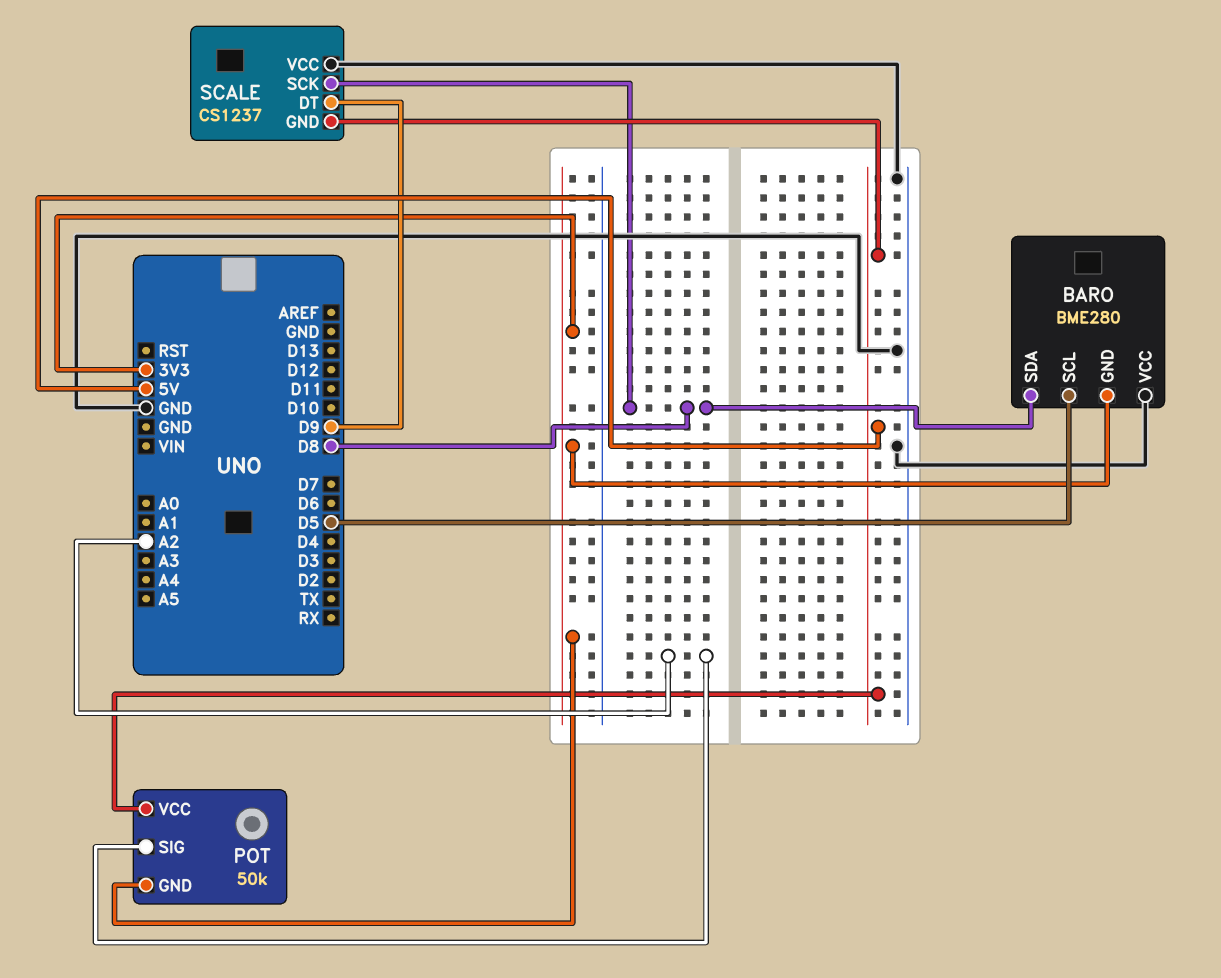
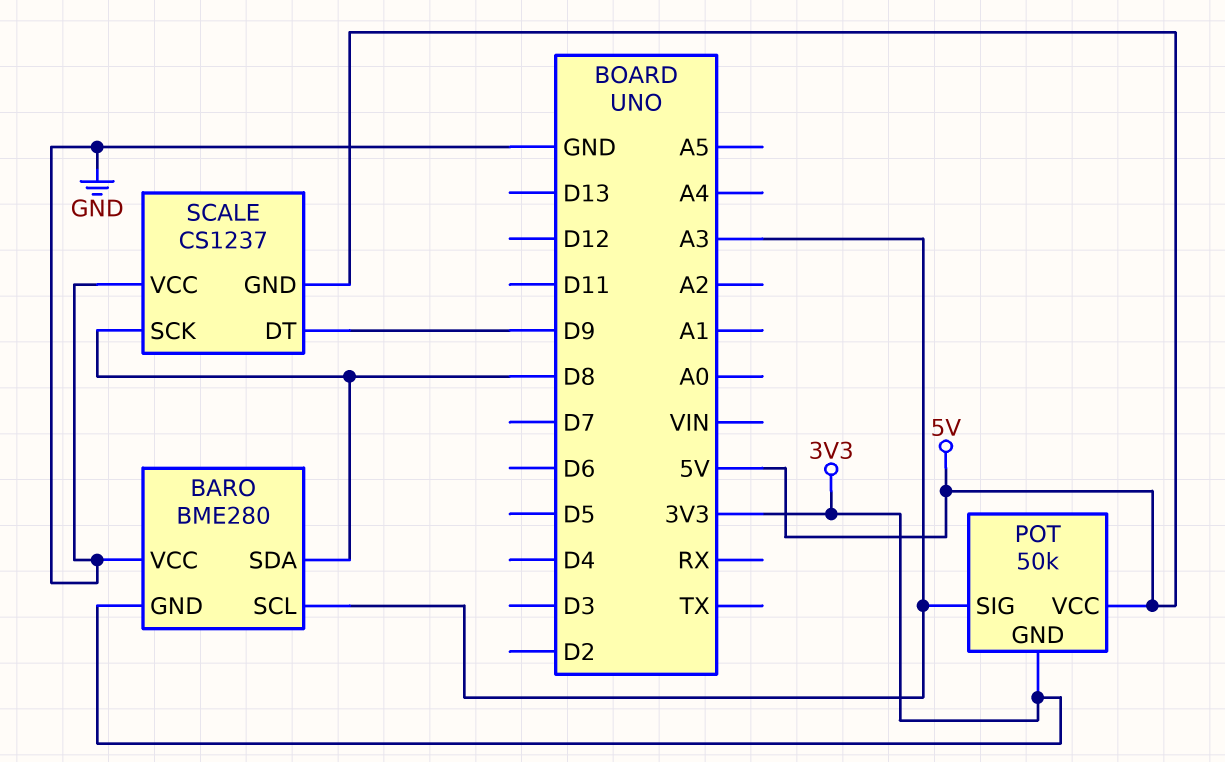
BARO pin SCL: D5 -> A3
POT pin SIG: A2 -> A3

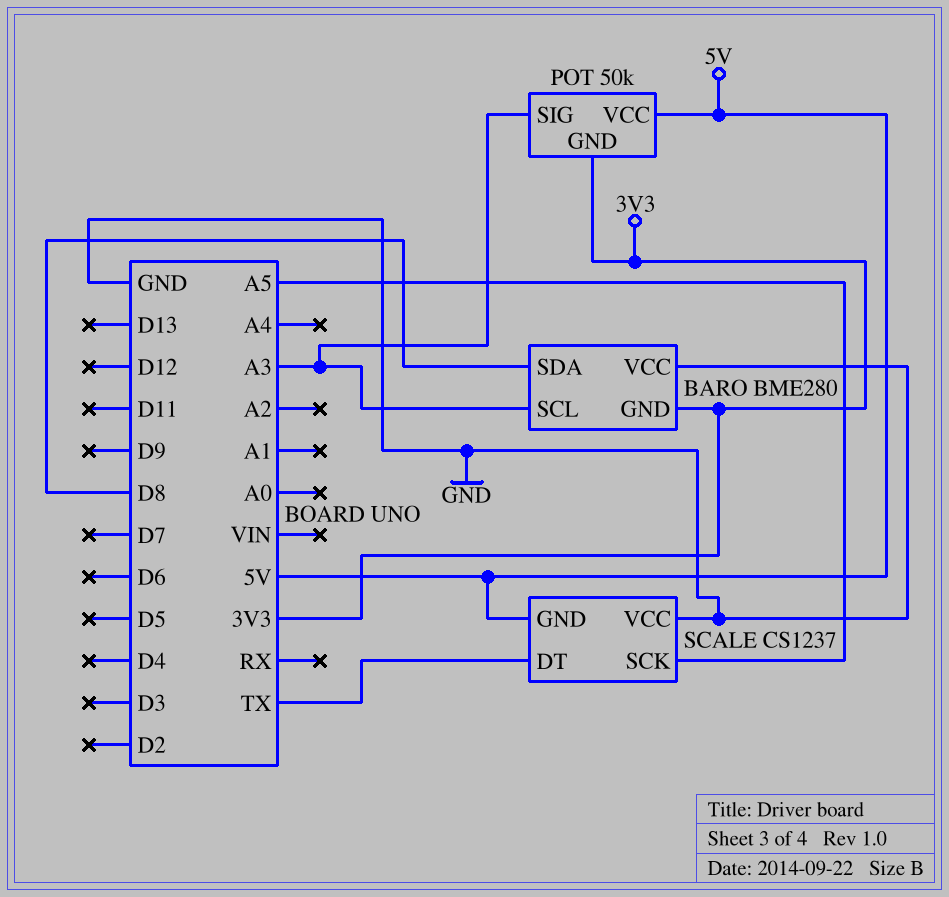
SCALE pin DT: D9 -> TX
SCALE pin SCK: D8 -> A5

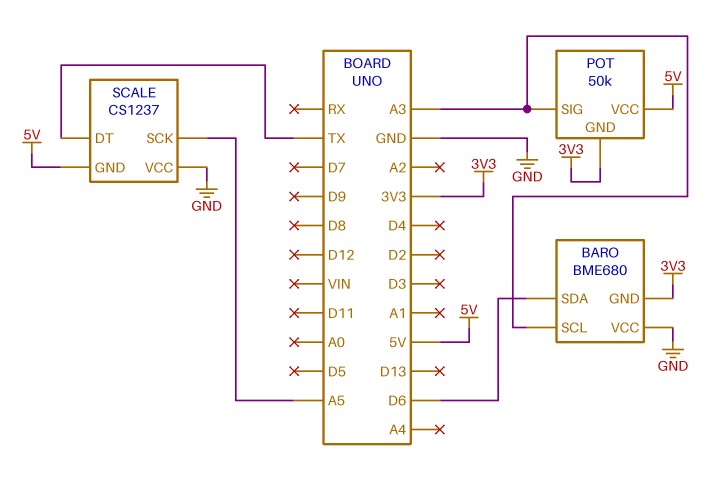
BARO: BME280 -> BME680
BARO pin SDA: D8 -> D6

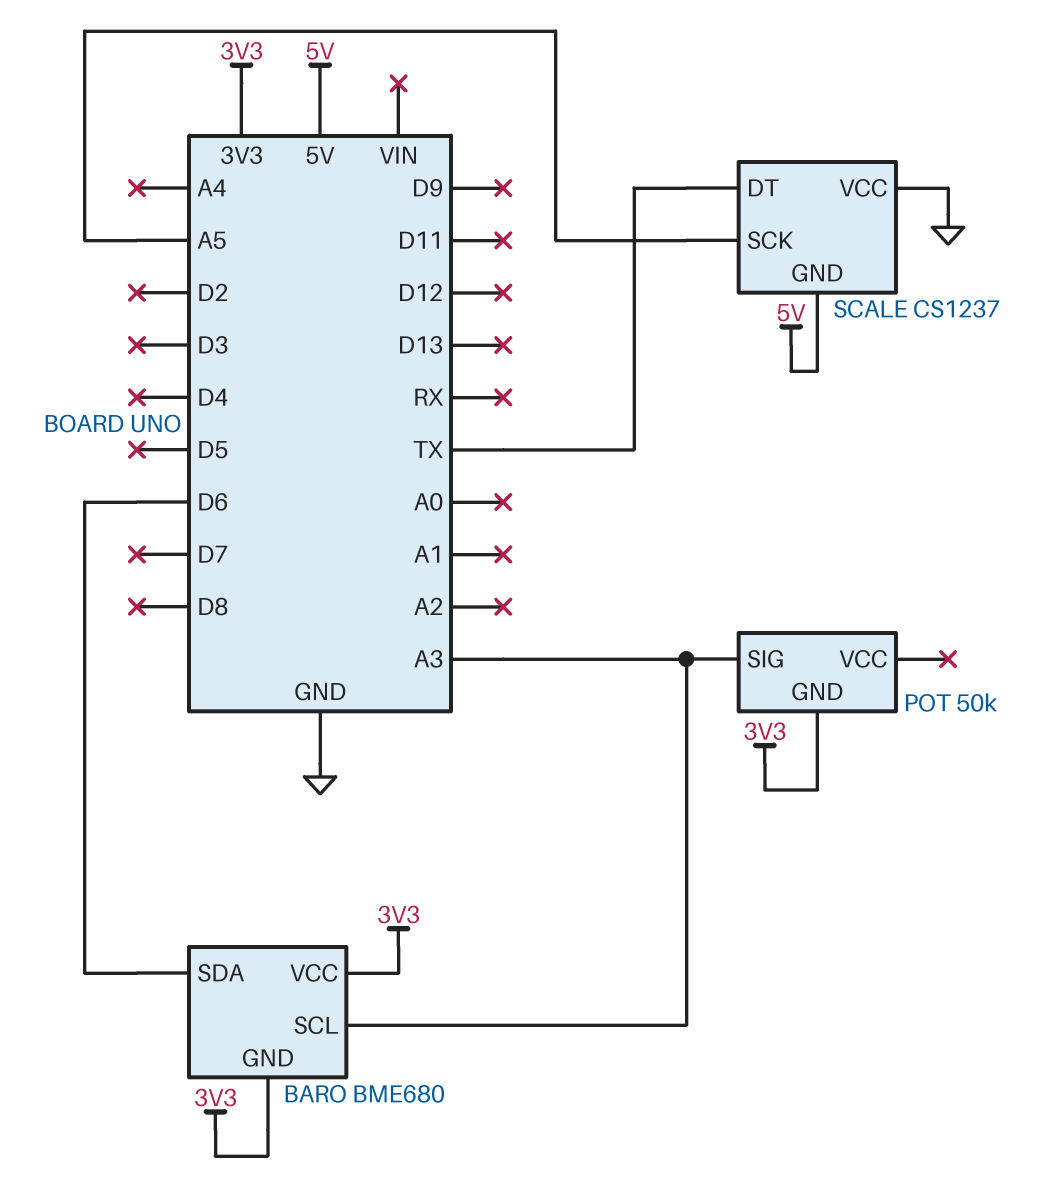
BARO pin VCC: GND -> 3V3
POT pin VCC: 5V -> none

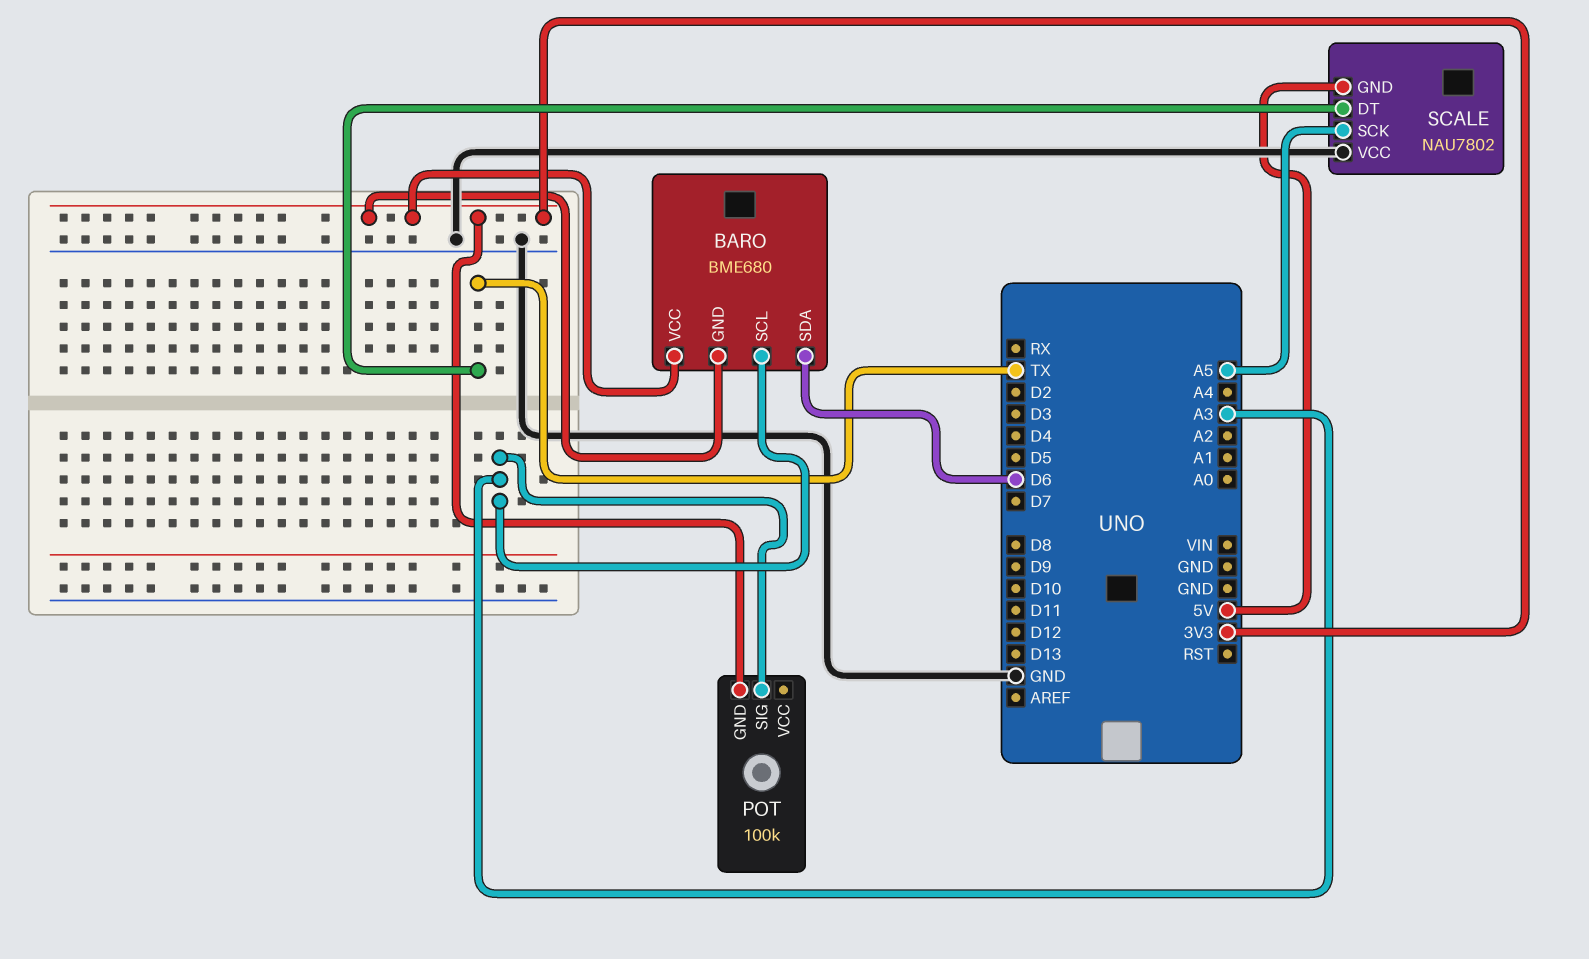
POT: 50k -> 100k
SCALE: CS1237 -> NAU7802

